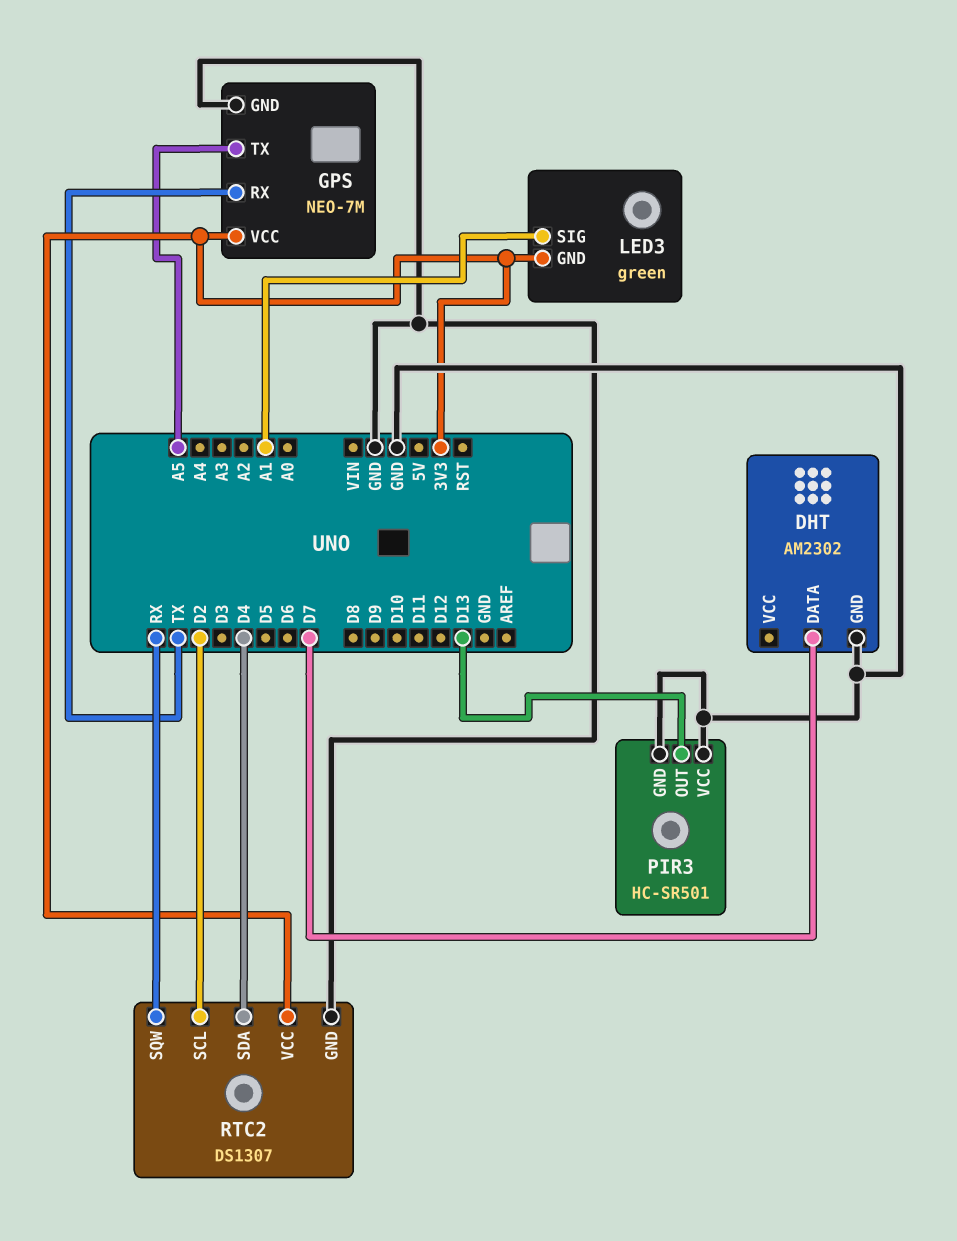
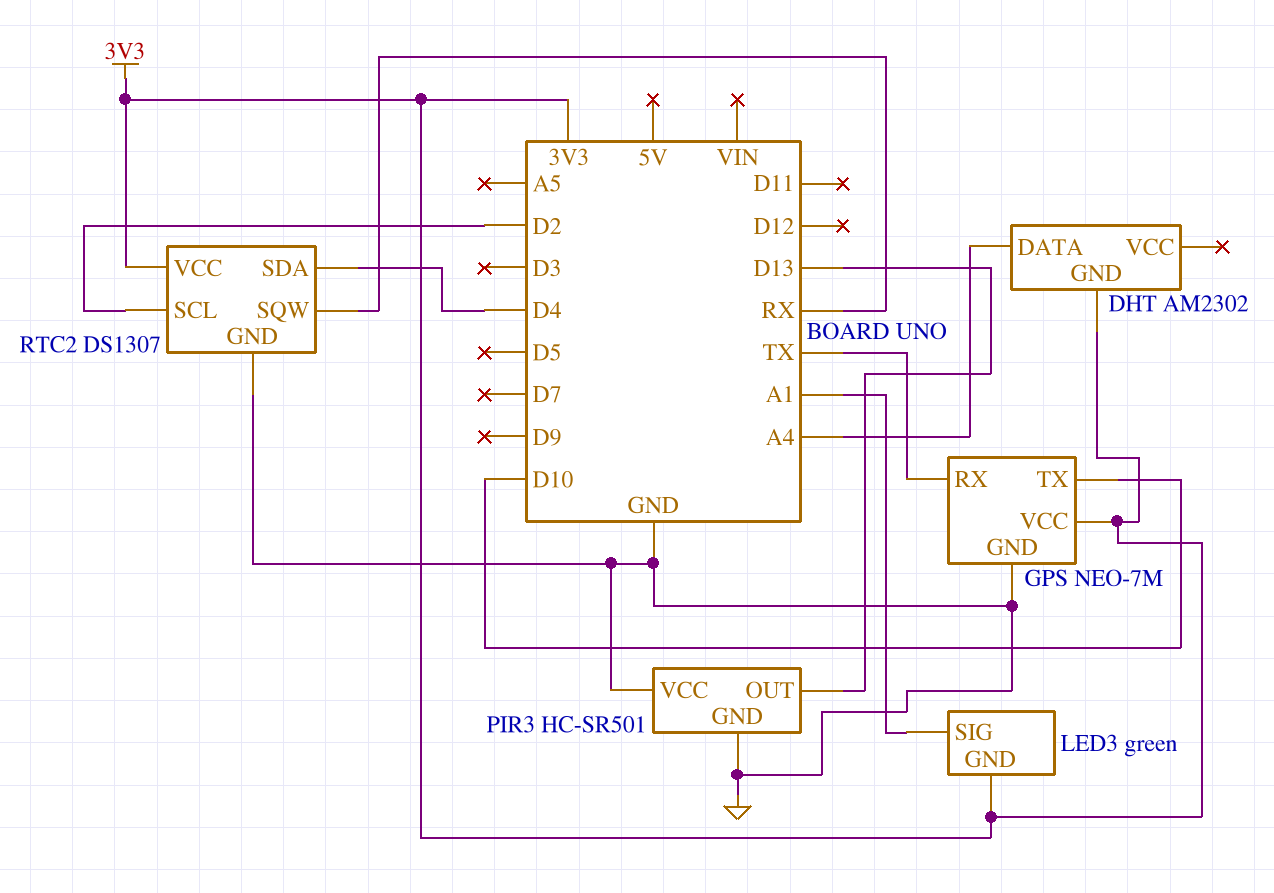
DHT pin DATA: D7 -> A4
DHT pin GND: GND -> 3V3
GPS pin TX: A5 -> D10

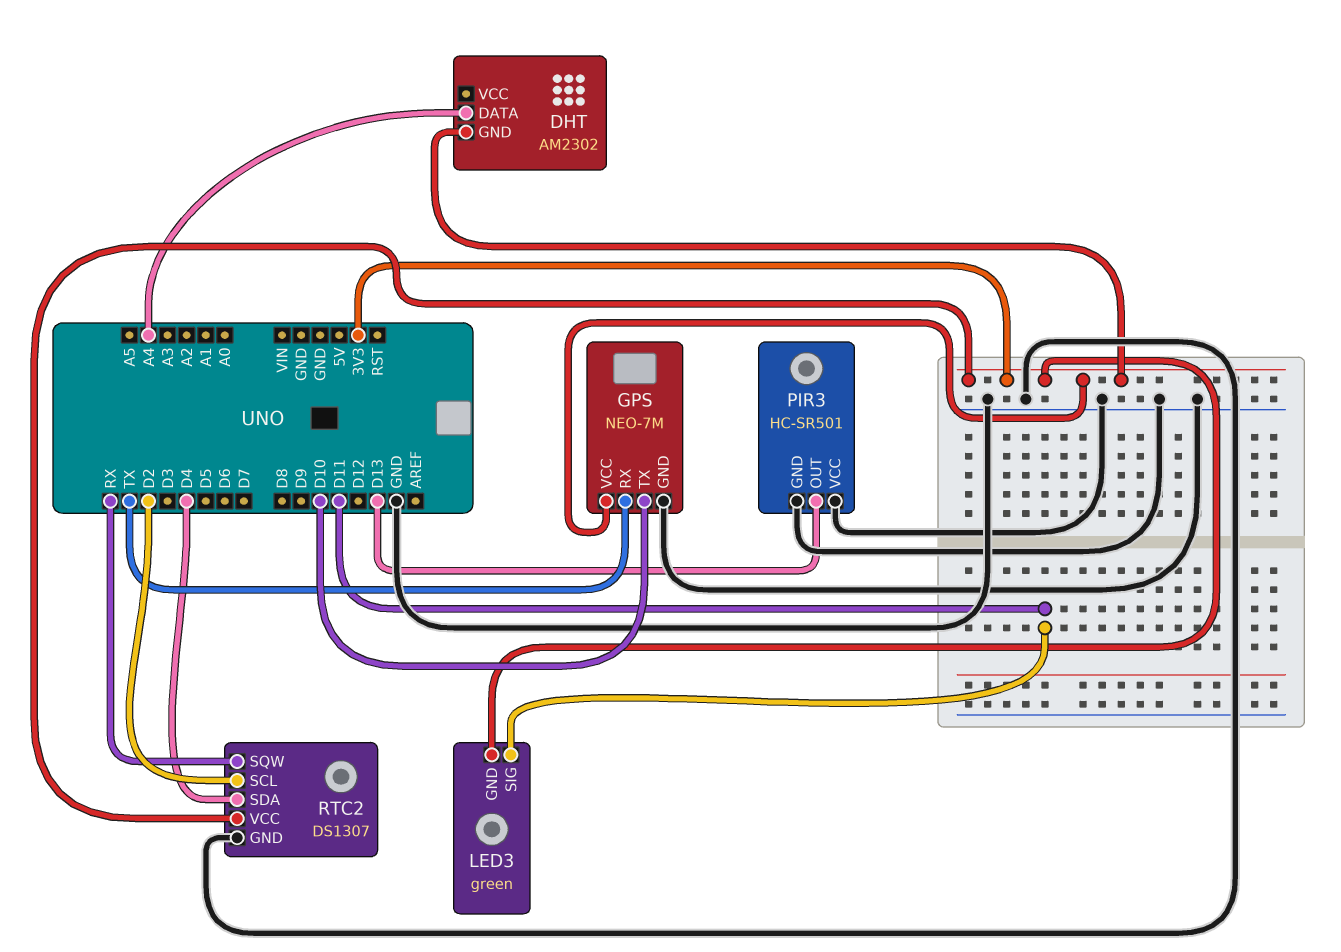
LED3 pin SIG: A1 -> D11

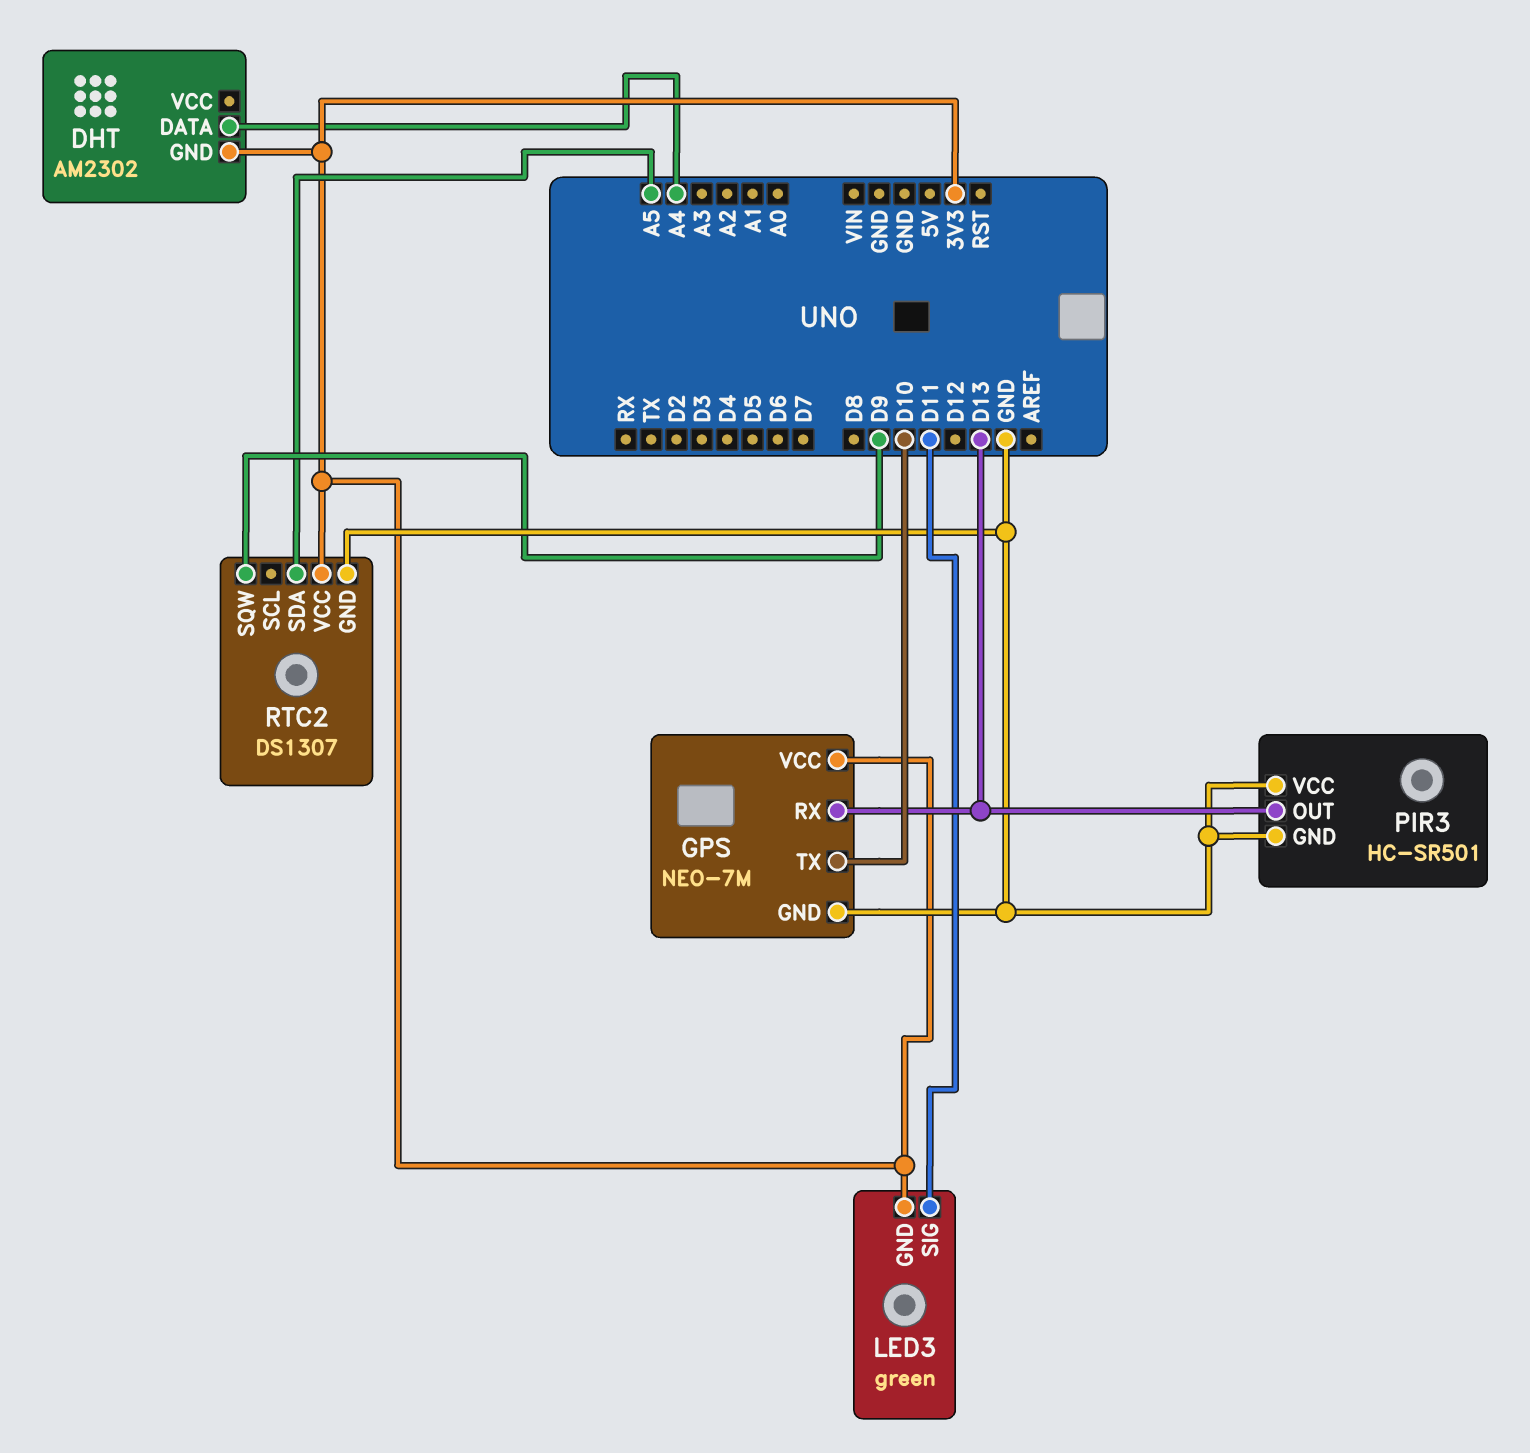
GPS pin RX: TX -> D13
RTC2 pin SCL: D2 -> none
RTC2 pin SDA: D4 -> A5
RTC2 pin SQW: RX -> D9

